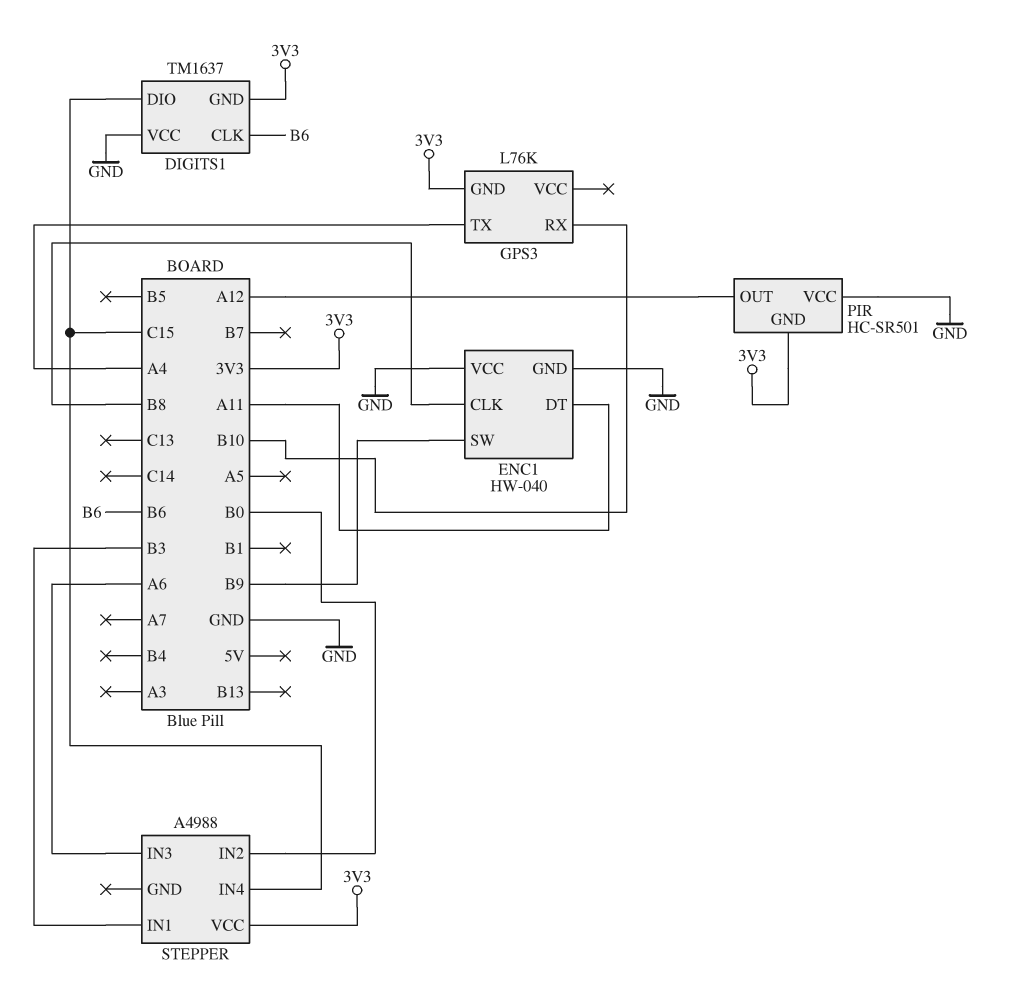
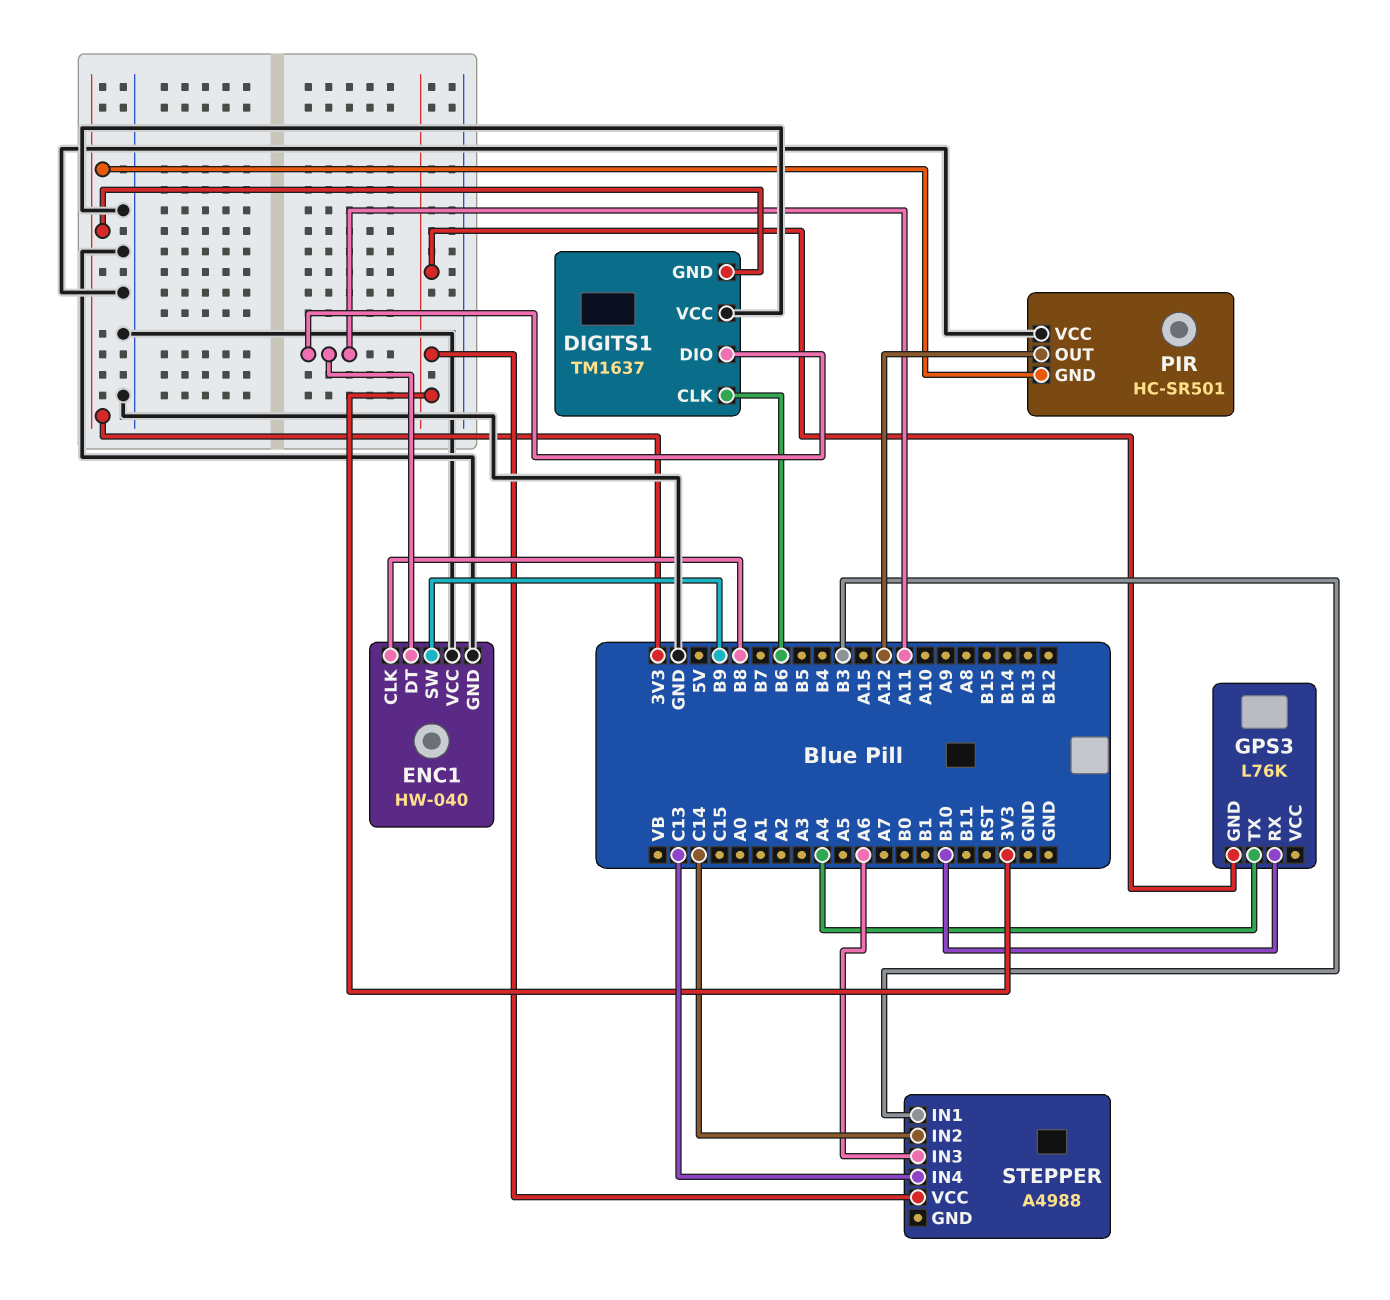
DIGITS1 pin DIO: C15 -> A11
STEPPER pin IN2: B0 -> C14
STEPPER pin IN4: C15 -> C13

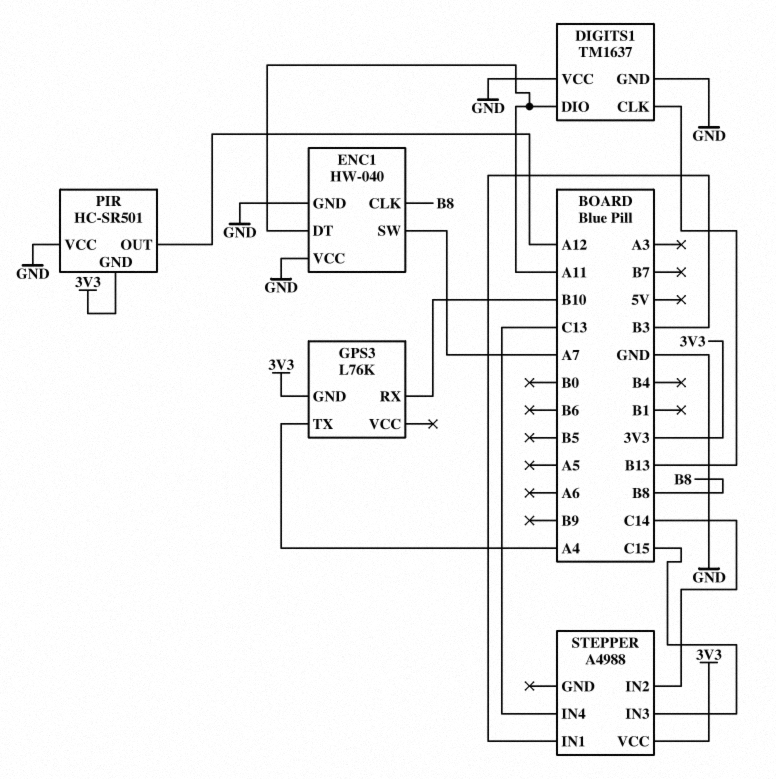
DIGITS1 pin CLK: B6 -> B13
DIGITS1 pin GND: 3V3 -> GND
ENC1 pin SW: B9 -> A7
STEPPER pin IN3: A6 -> C15

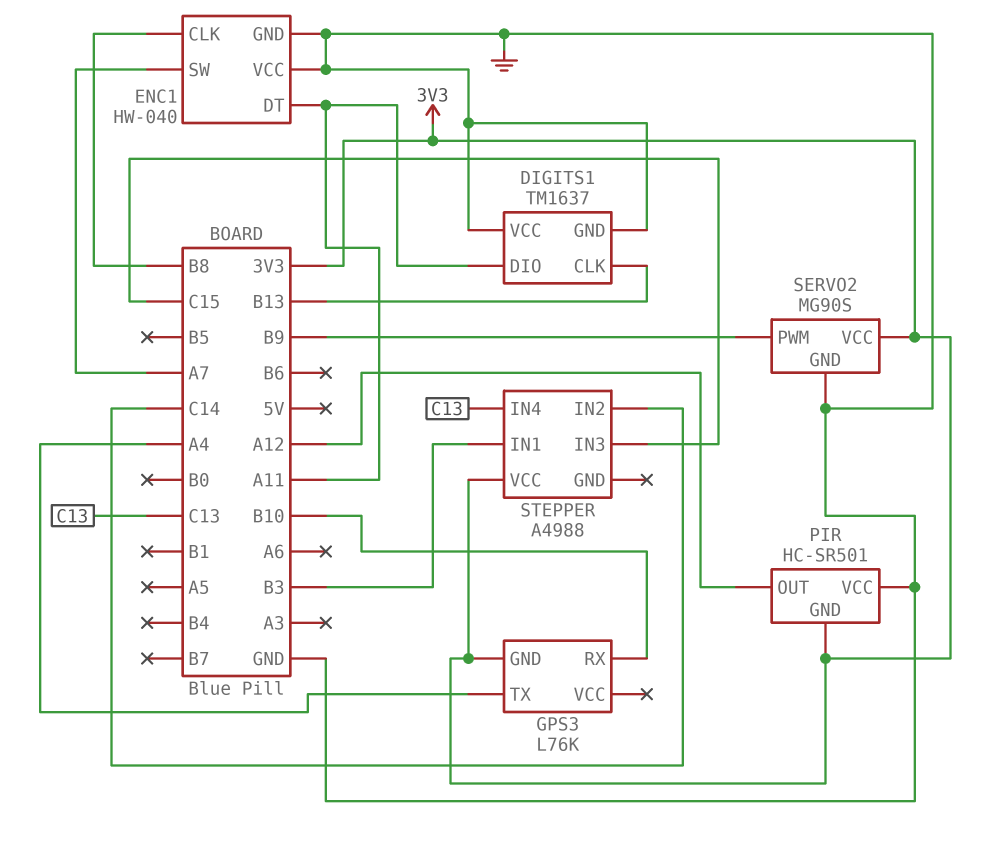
SERVO2: none -> MG90S
SERVO2 pin GND: none -> GND
SERVO2 pin PWM: none -> B9
SERVO2 pin VCC: none -> 3V3

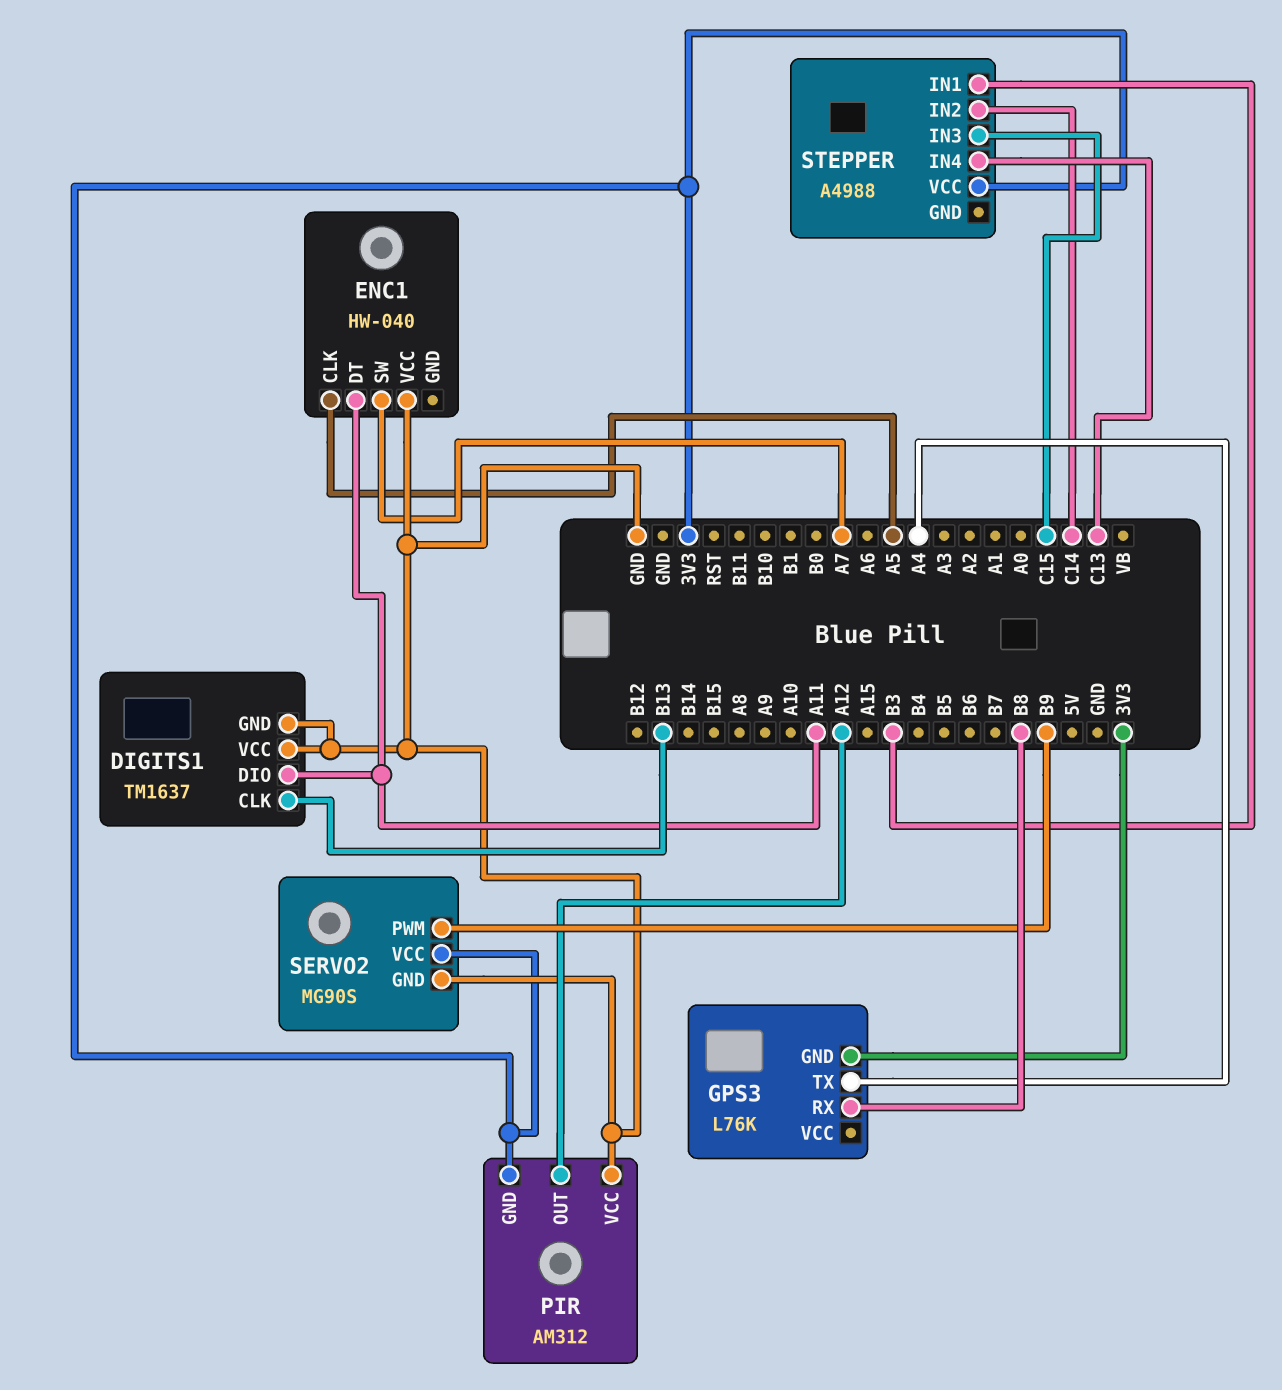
ENC1 pin CLK: B8 -> A5
ENC1 pin GND: GND -> none
GPS3 pin RX: B10 -> B8
PIR: HC-SR501 -> AM312

